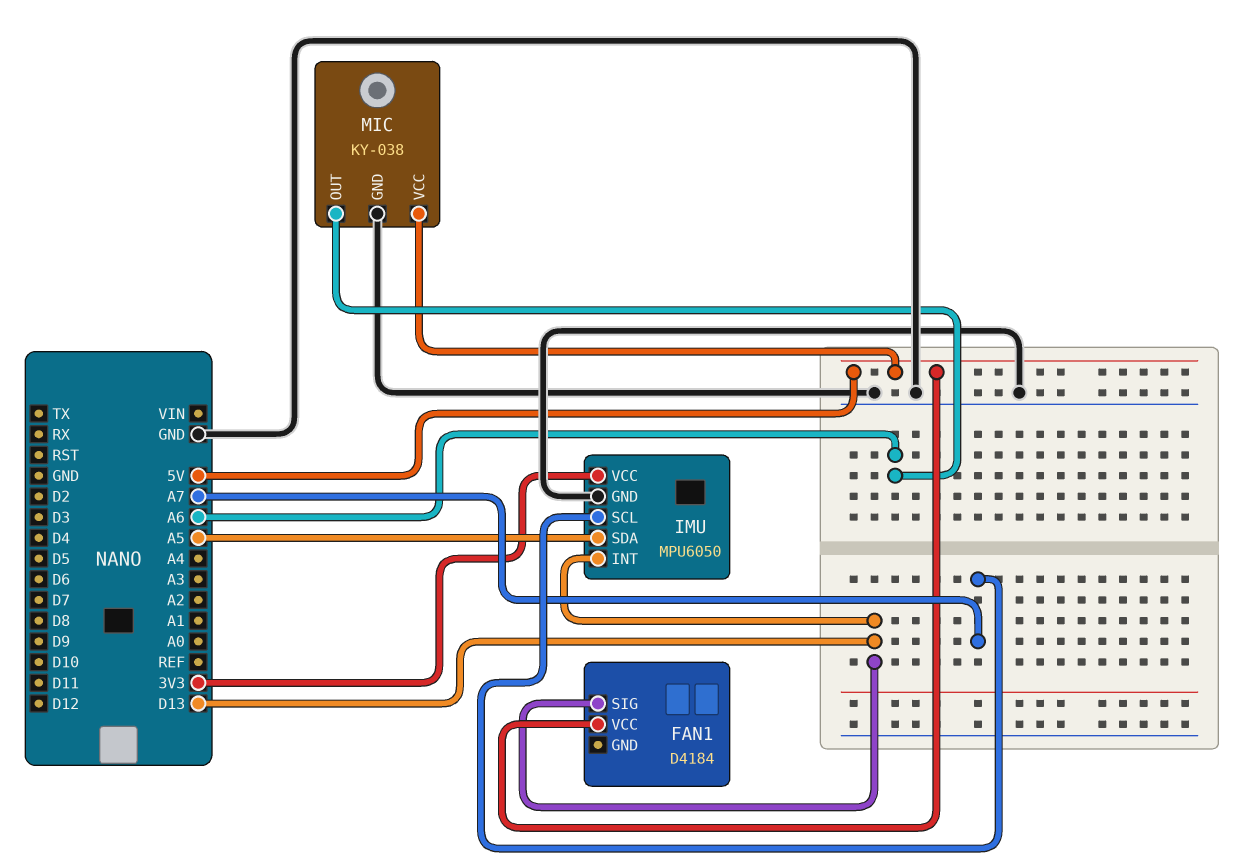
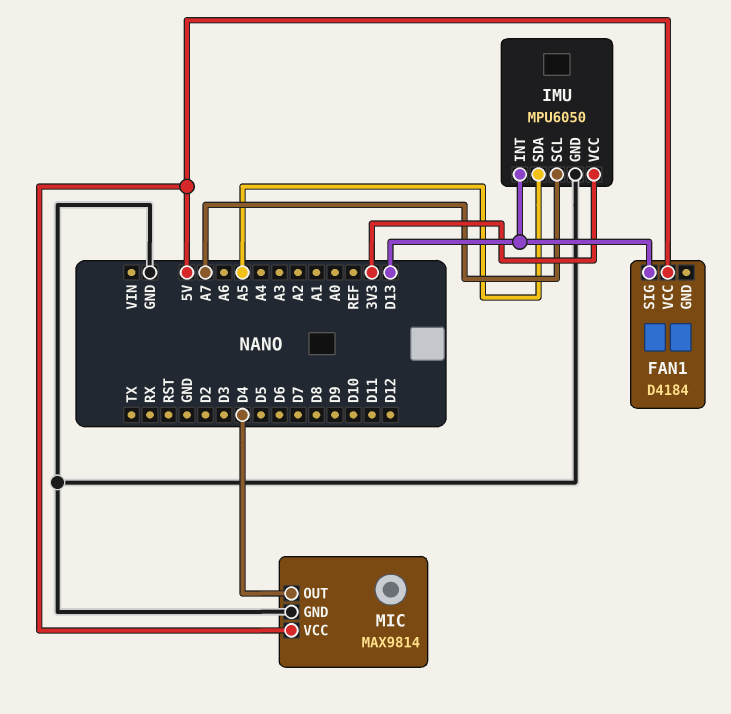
MIC: KY-038 -> MAX9814
MIC pin OUT: A6 -> D4

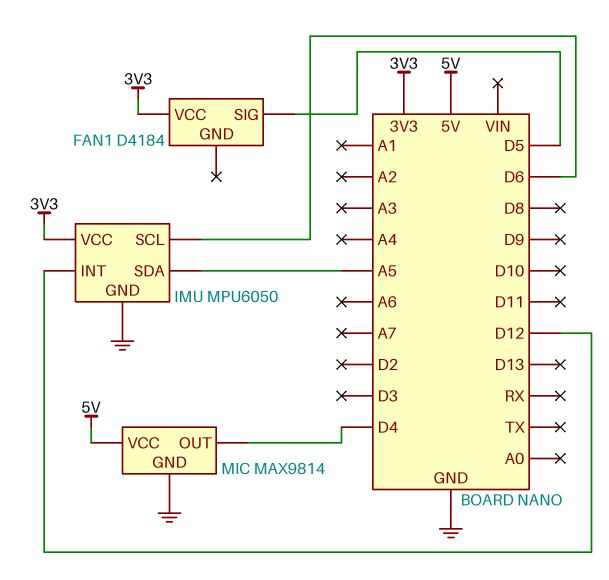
FAN1 pin SIG: D13 -> D5
FAN1 pin VCC: 5V -> 3V3
IMU pin INT: D13 -> D12
IMU pin SCL: A7 -> D6

